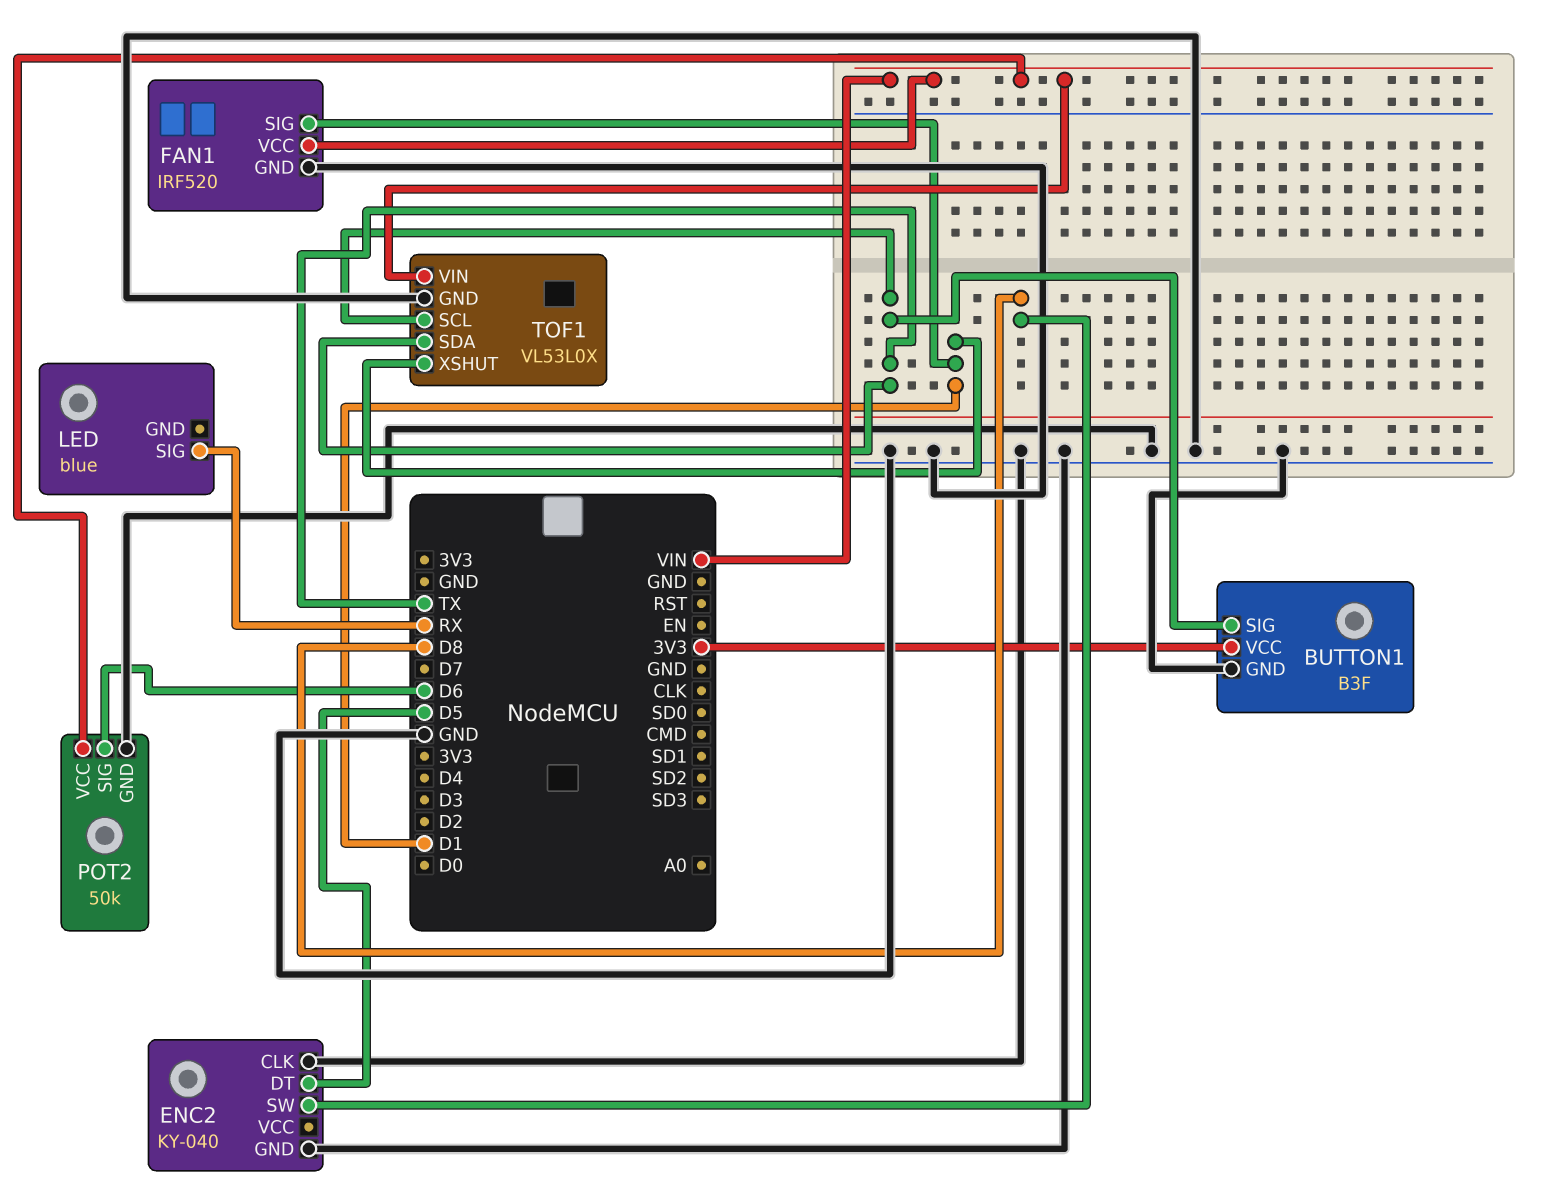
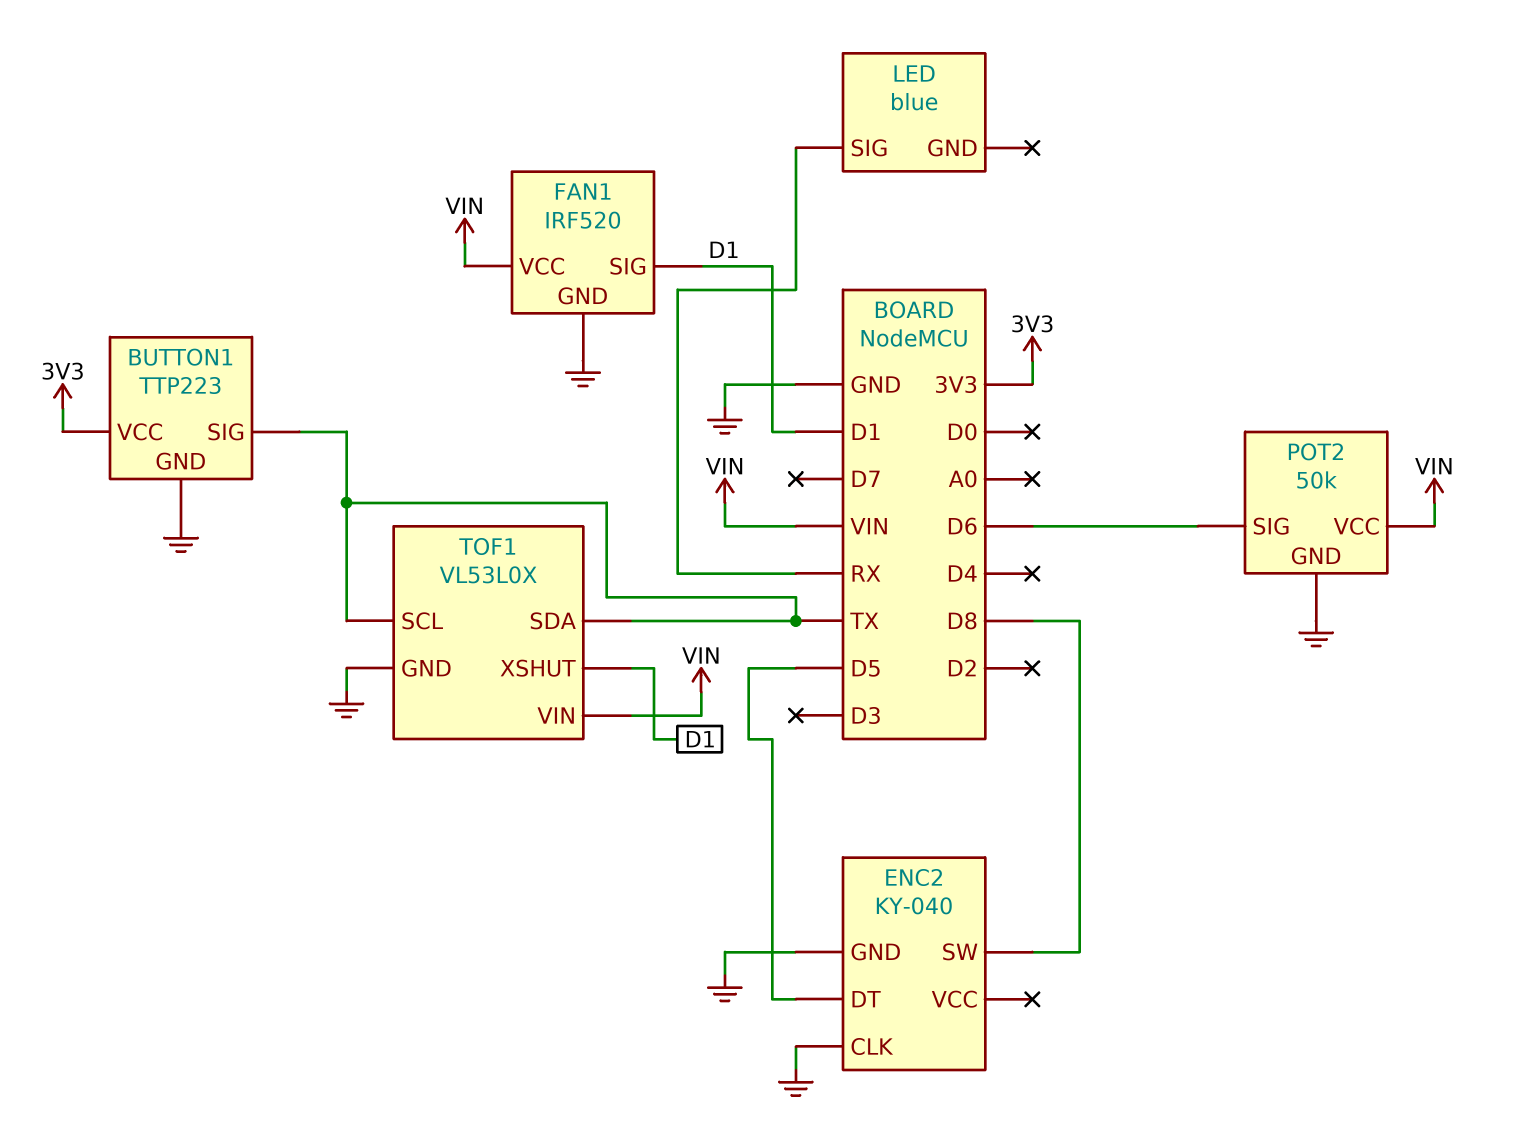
BUTTON1: B3F -> TTP223

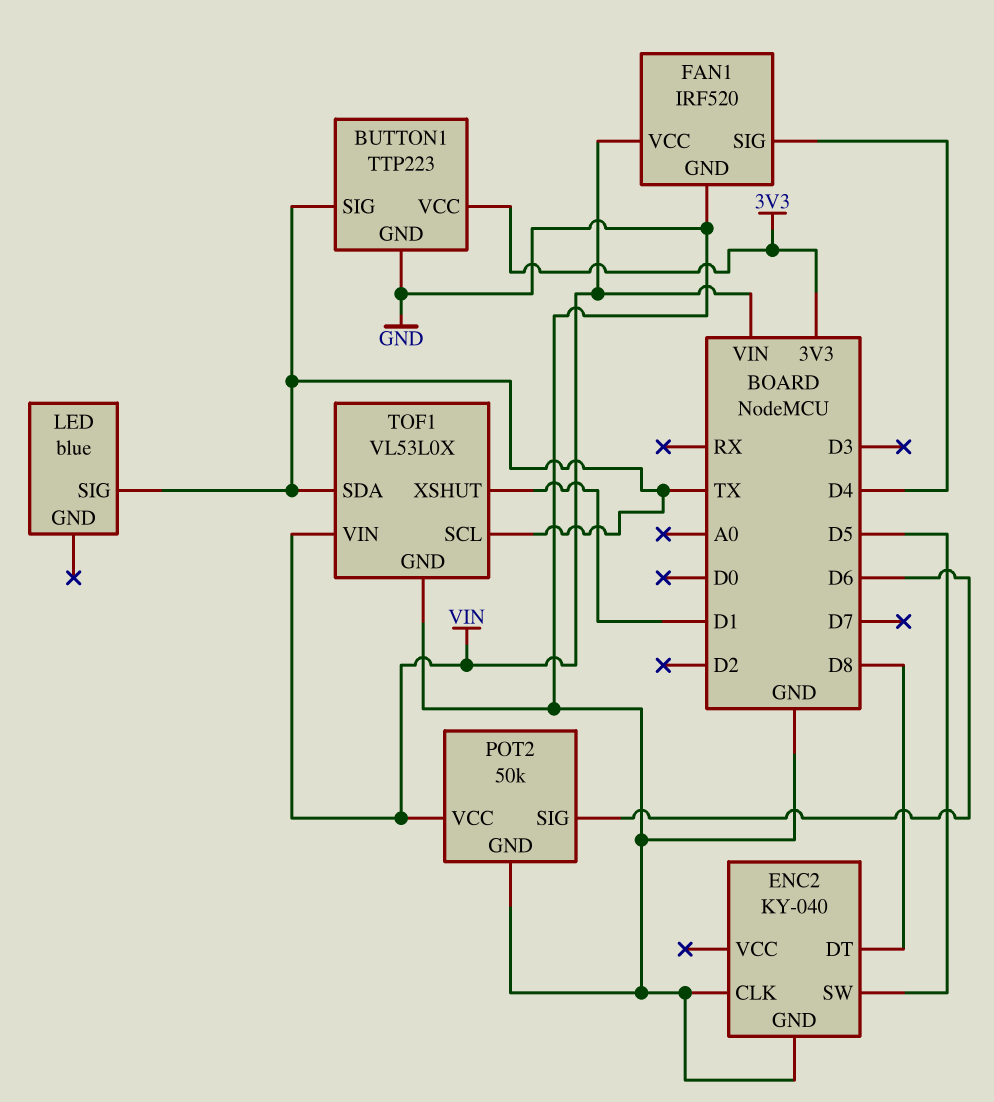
ENC2 pin DT: D5 -> D8
ENC2 pin SW: D8 -> D5
FAN1 pin SIG: D1 -> D4
LED pin SIG: RX -> TX

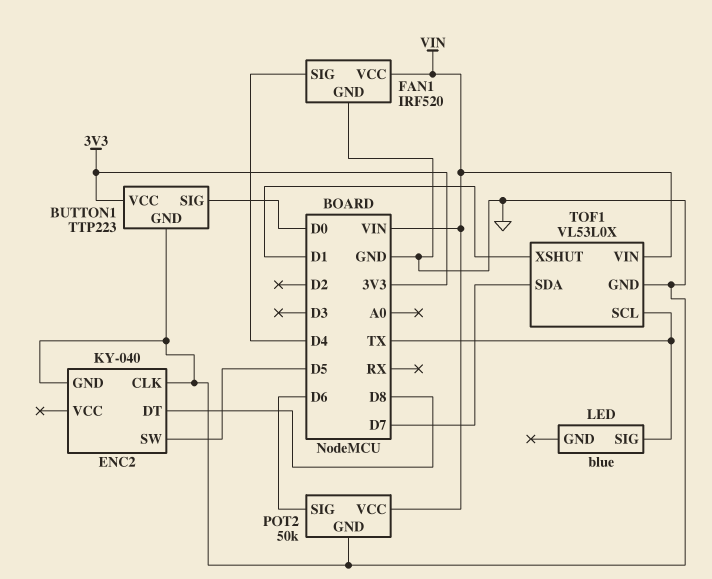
BUTTON1 pin SIG: TX -> D0
TOF1 pin SDA: TX -> D7

